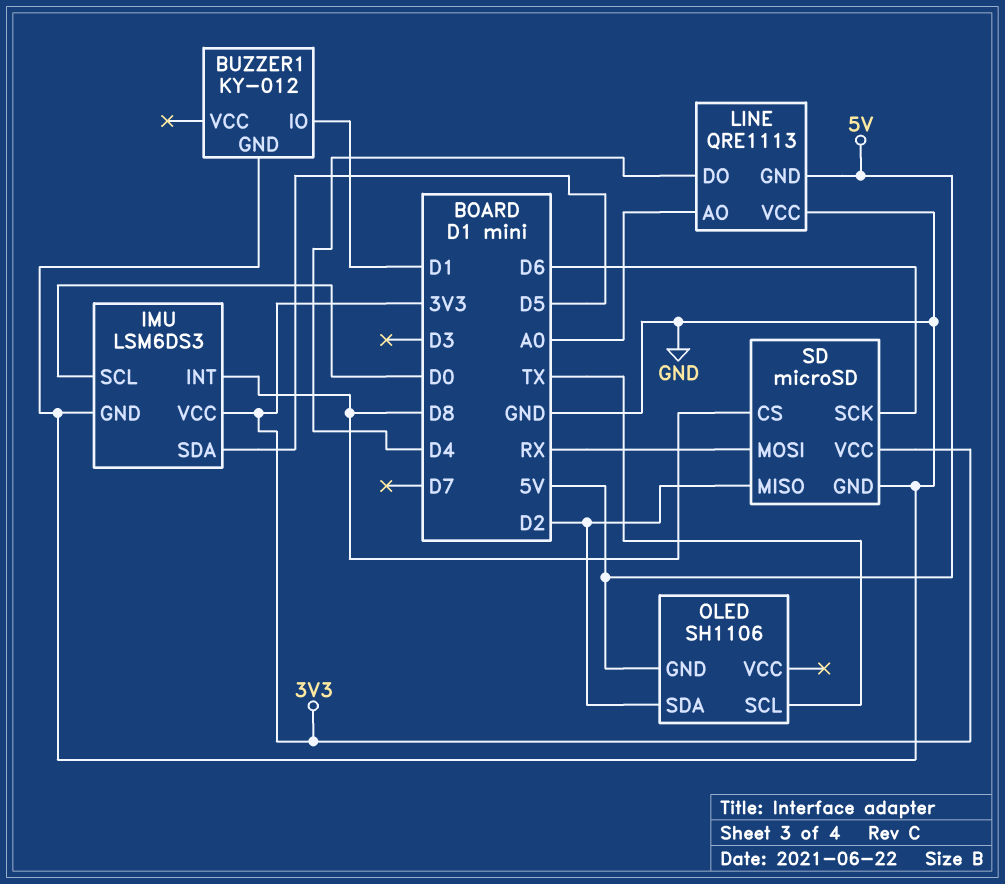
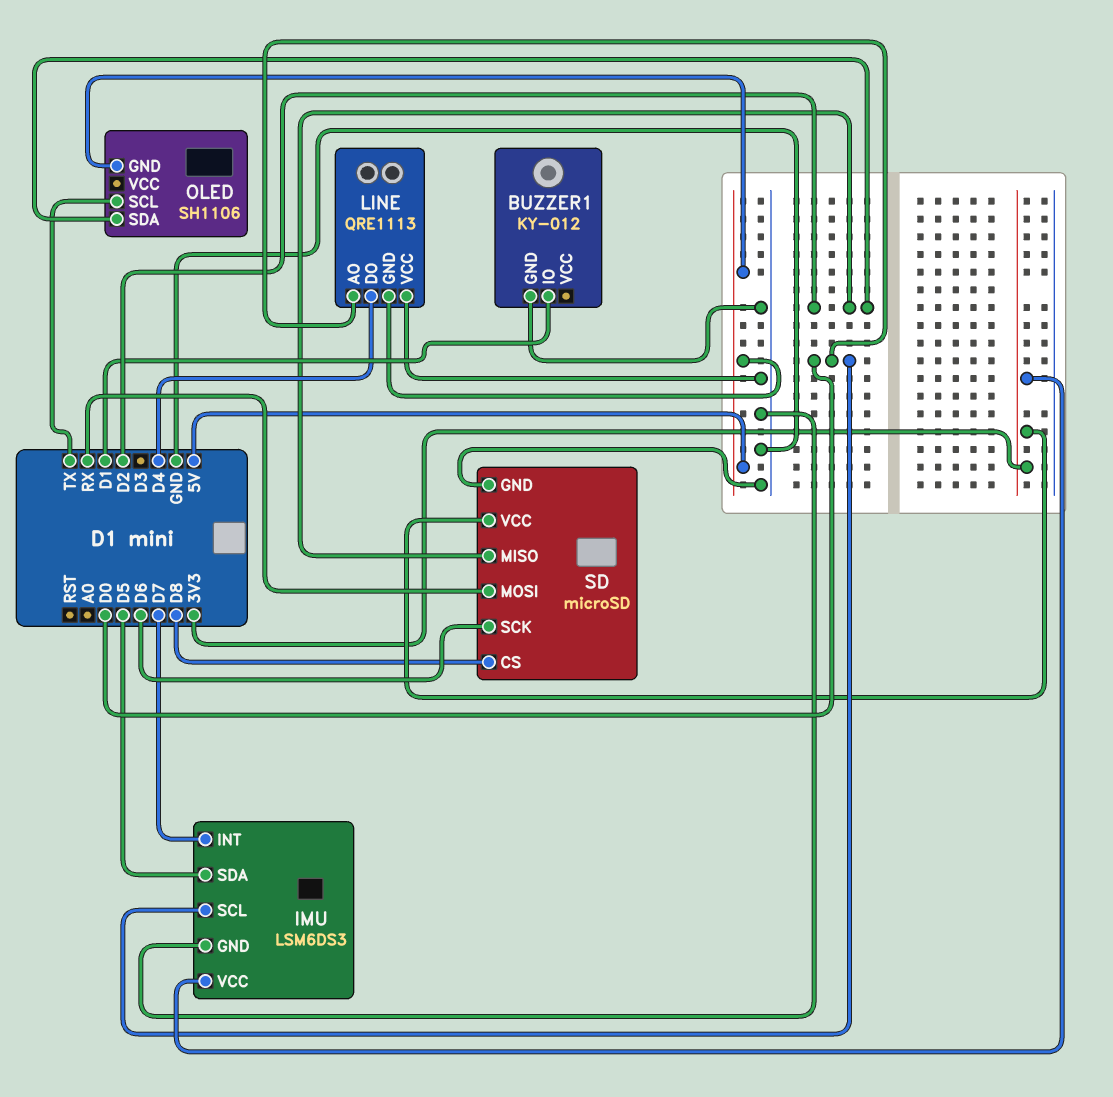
IMU pin INT: D8 -> D7
LINE pin AO: A0 -> D0

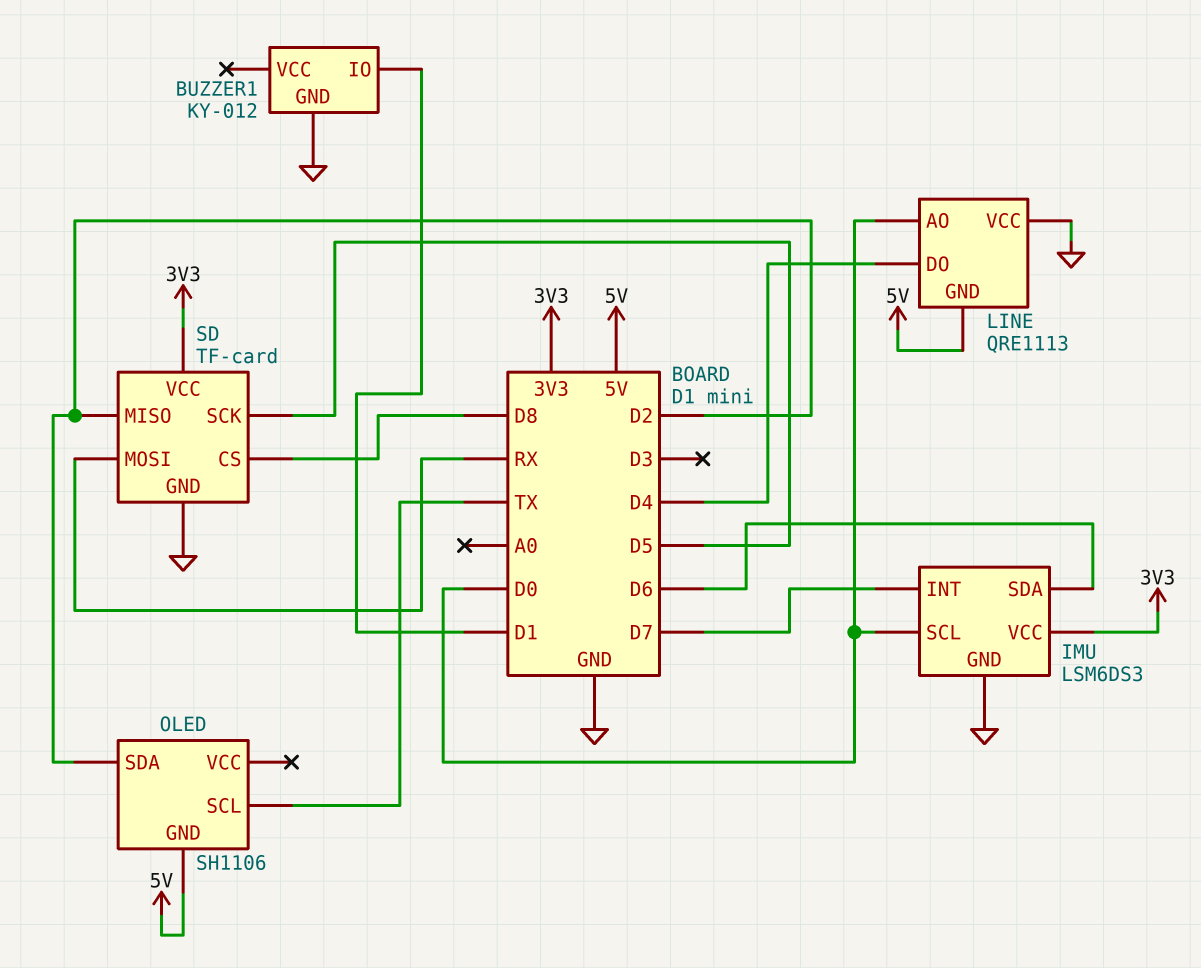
IMU pin SDA: D5 -> D6
SD: microSD -> TF-card
SD pin SCK: D6 -> D5

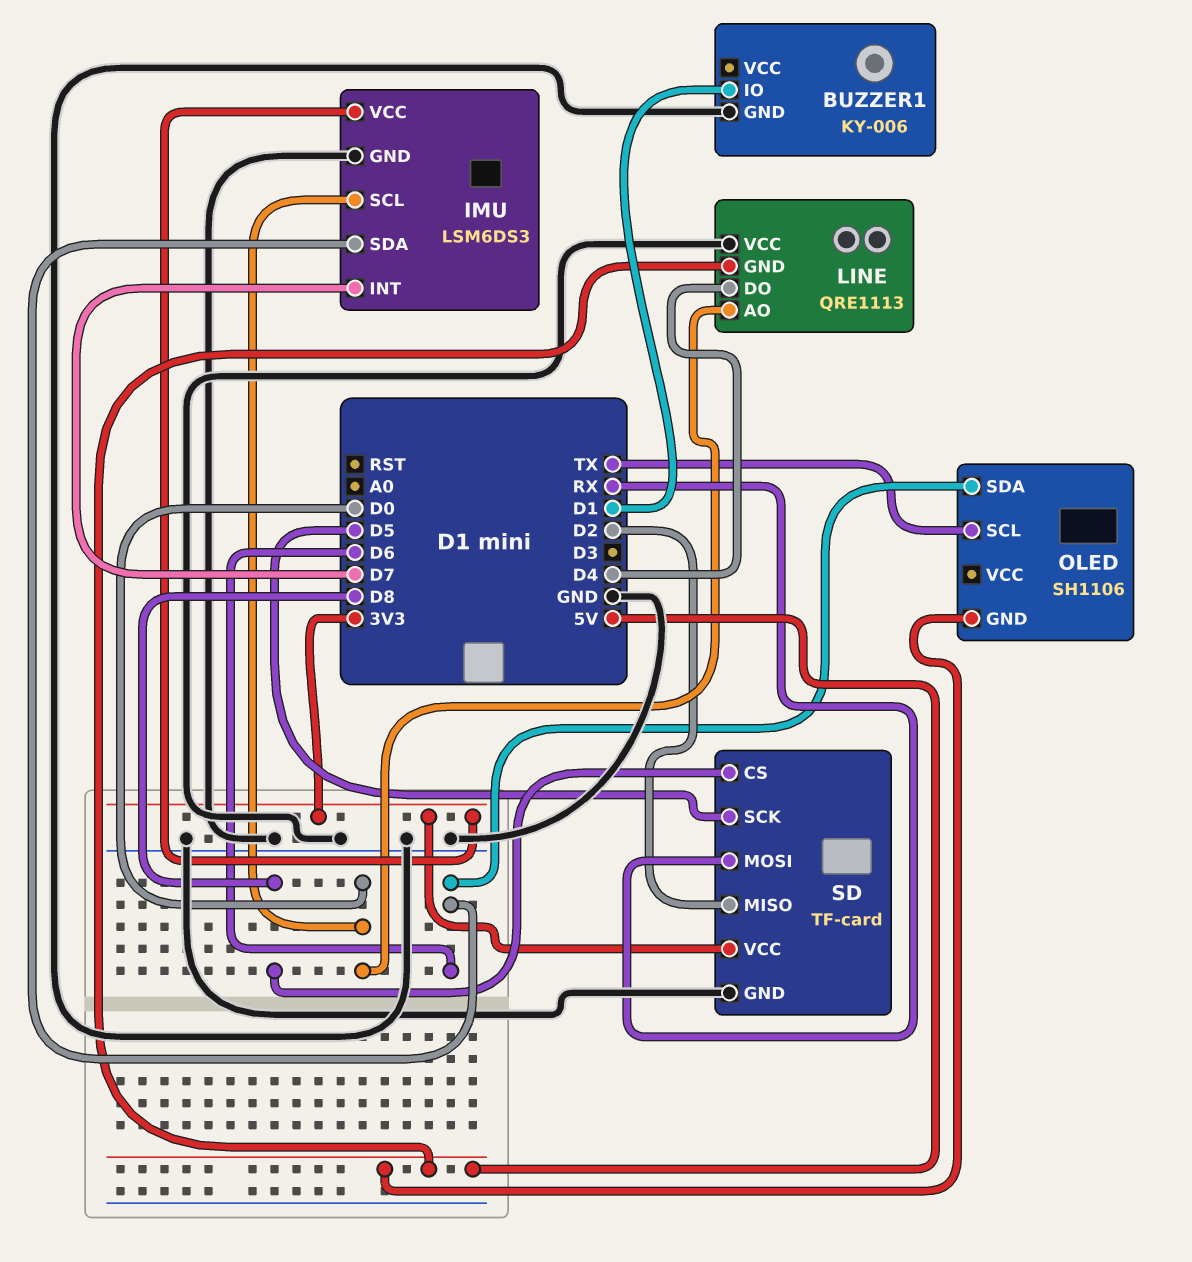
BUZZER1: KY-012 -> KY-006
OLED pin SDA: D2 -> D6

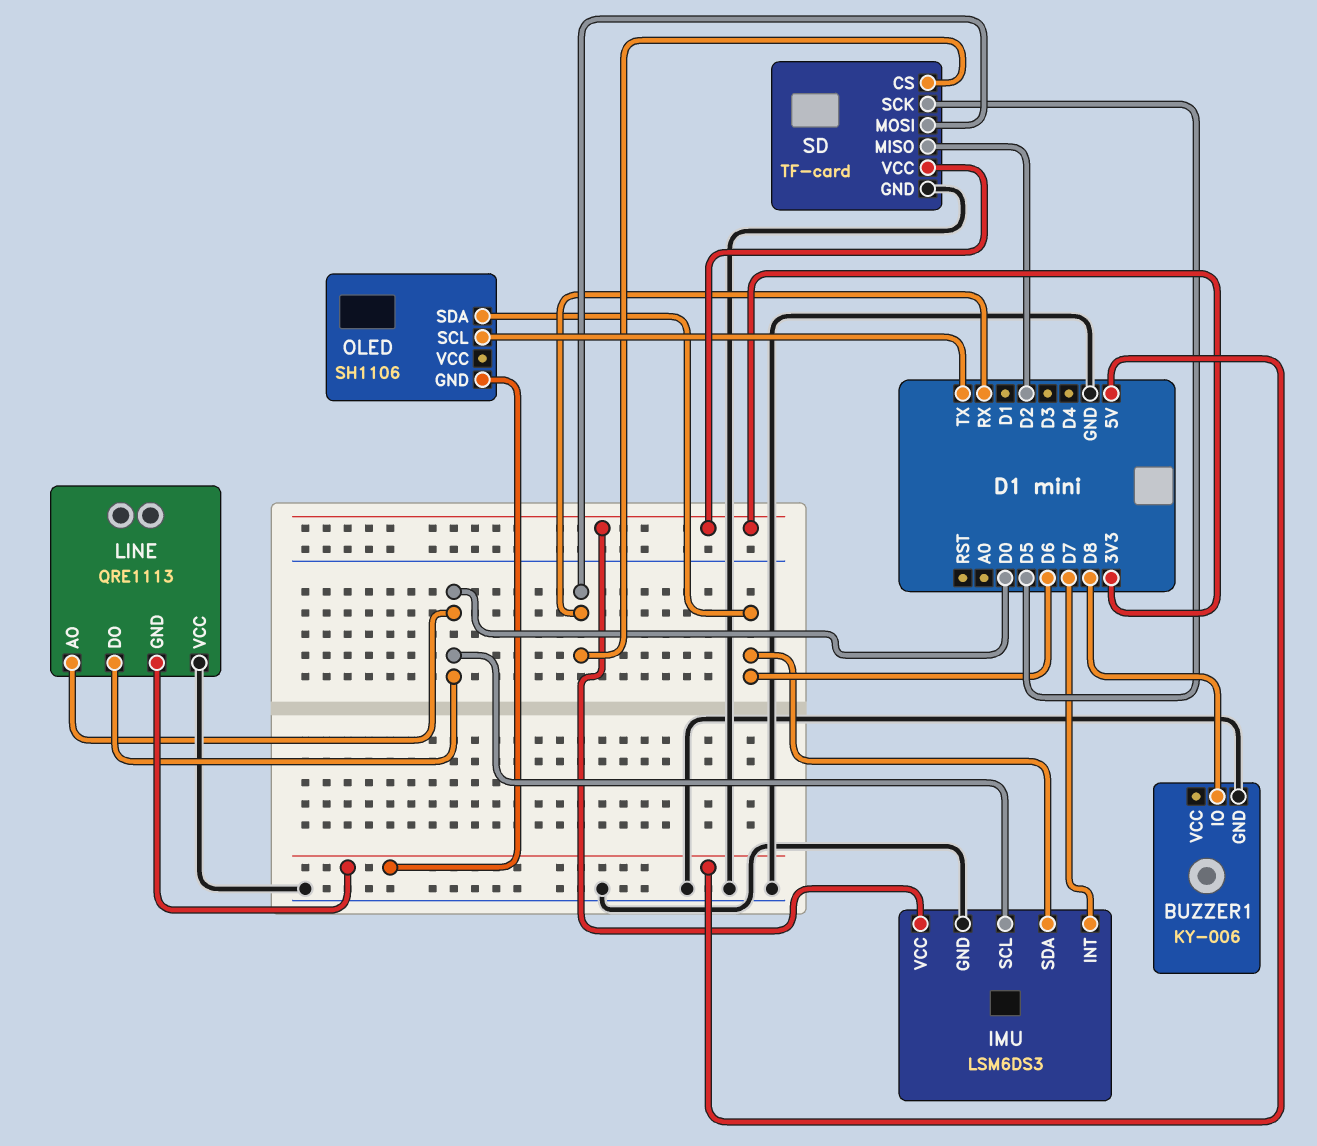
BUZZER1 pin IO: D1 -> D8
LINE pin DO: D4 -> D0
SD pin CS: D8 -> RX

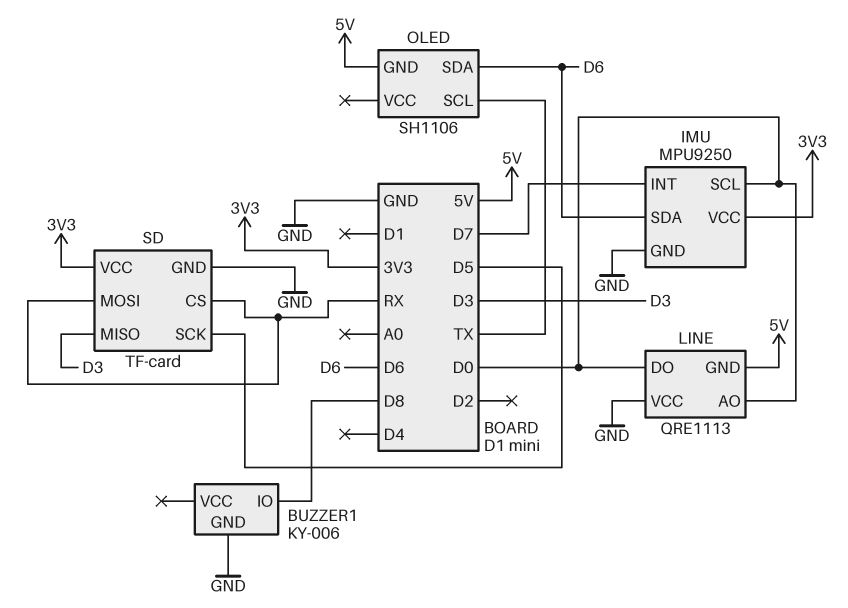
IMU: LSM6DS3 -> MPU9250
SD pin MISO: D2 -> D3

